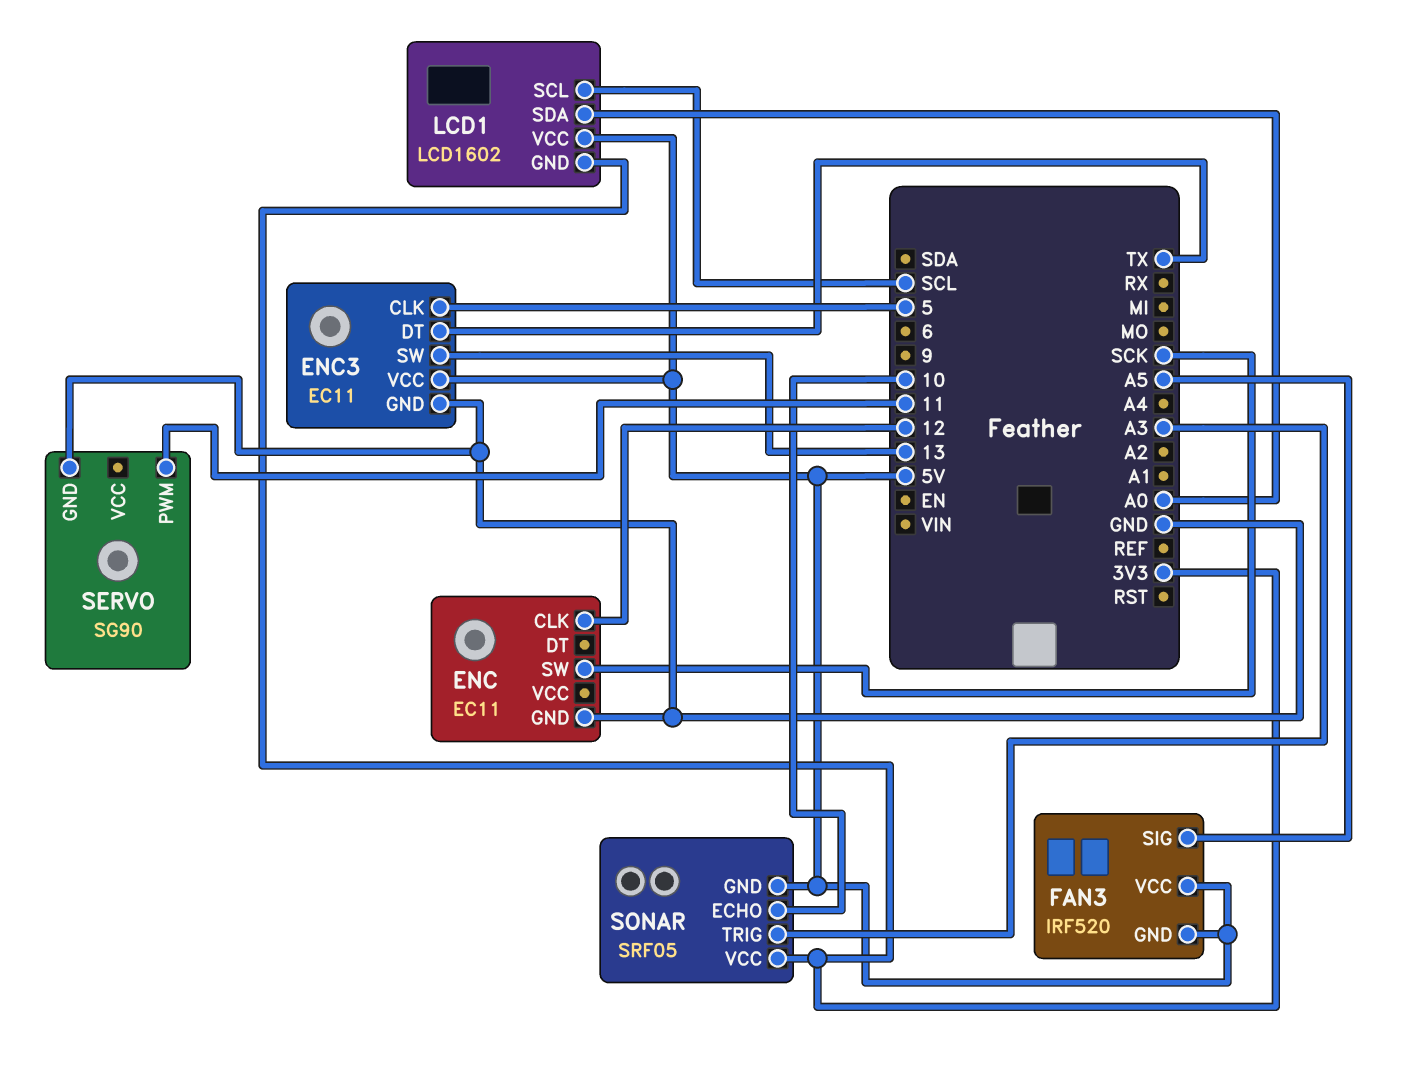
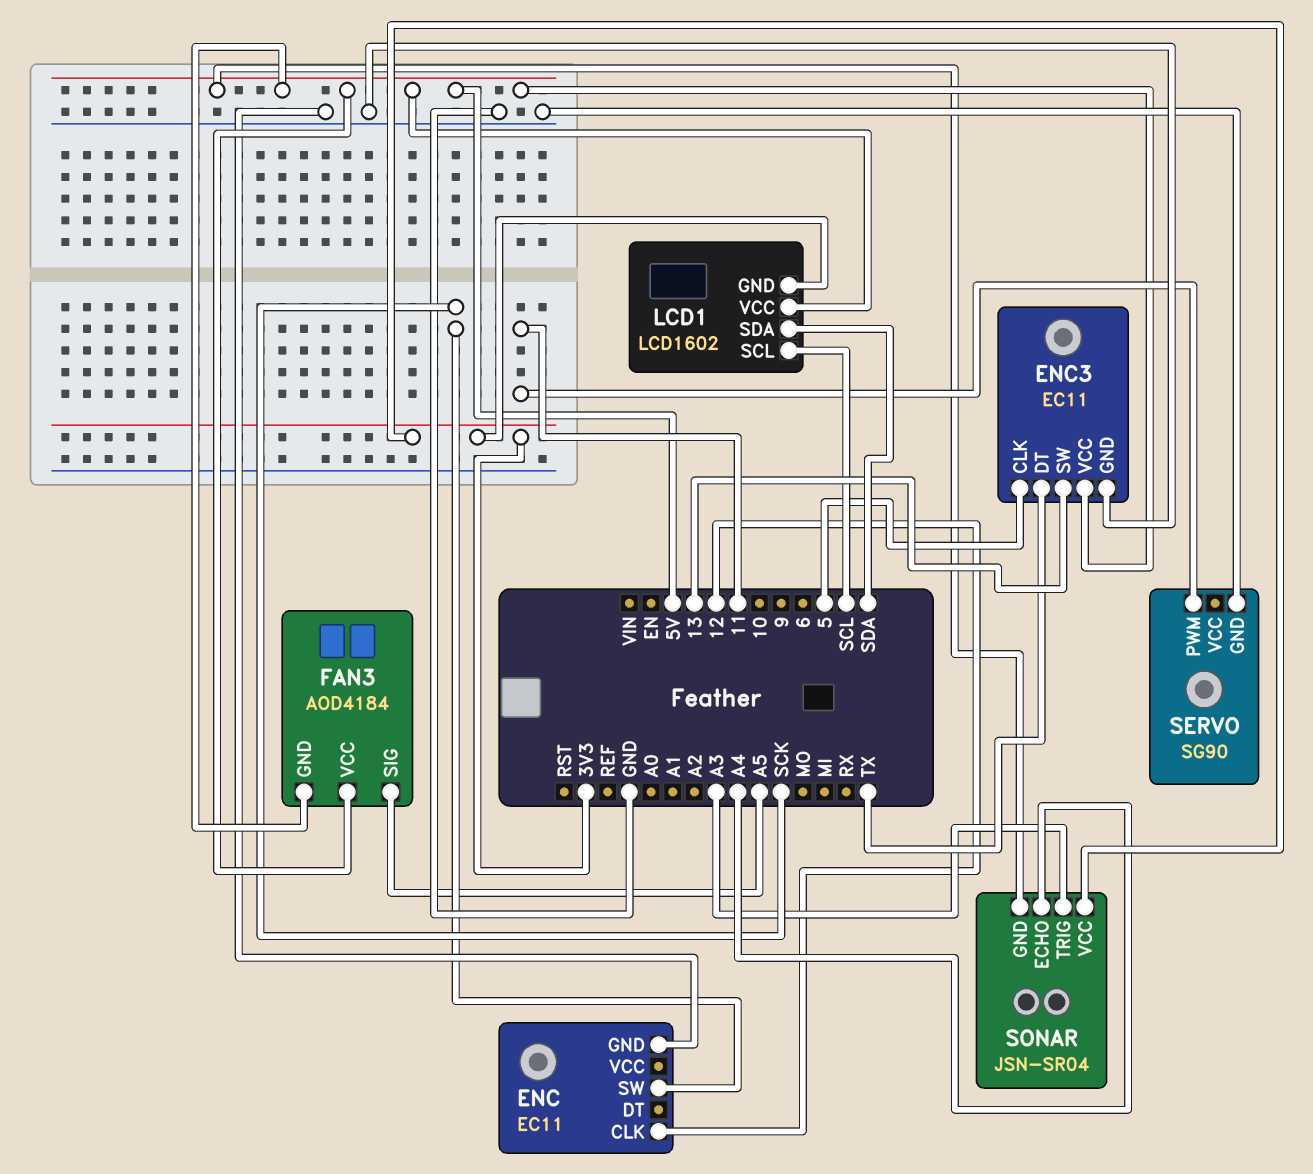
FAN3: IRF520 -> AOD4184
LCD1 pin SDA: A0 -> SDA
SONAR: SRF05 -> JSN-SR04
SONAR pin ECHO: 10 -> A4

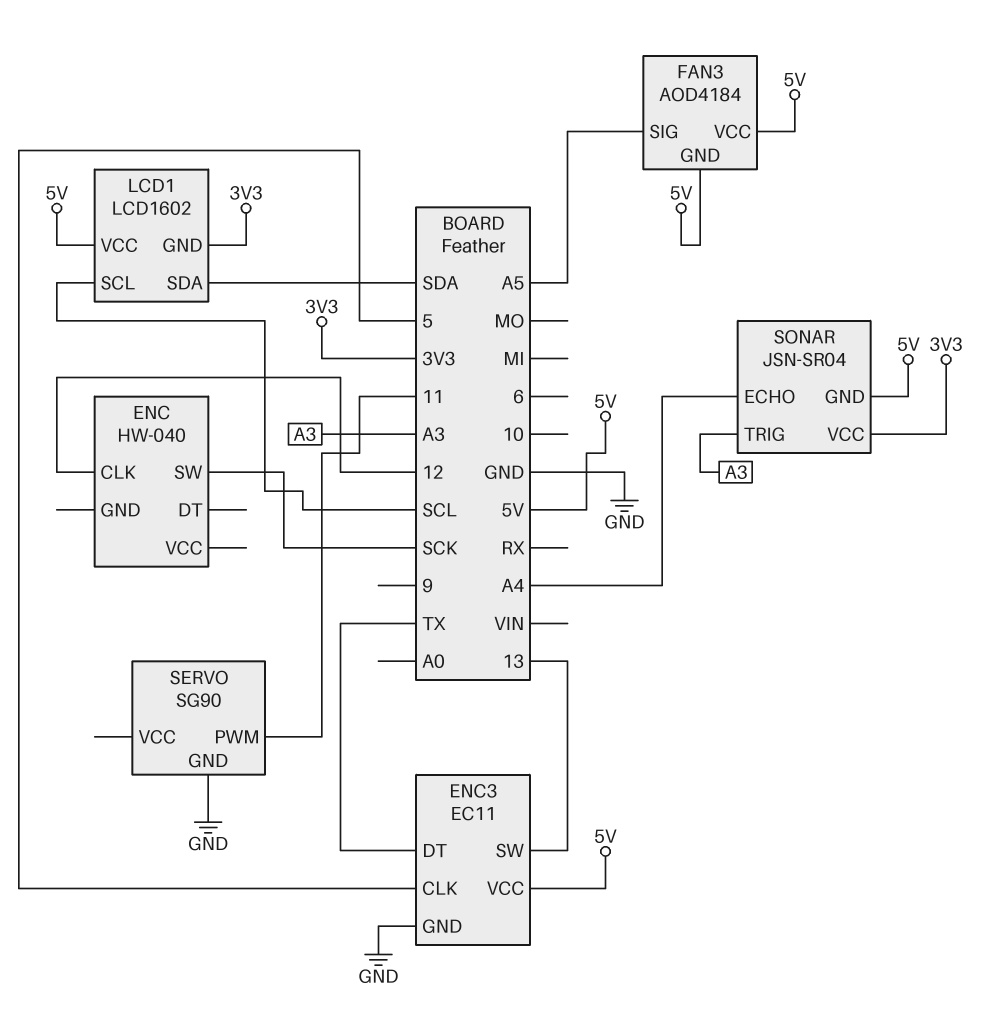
ENC: EC11 -> HW-040
ENC pin GND: GND -> none

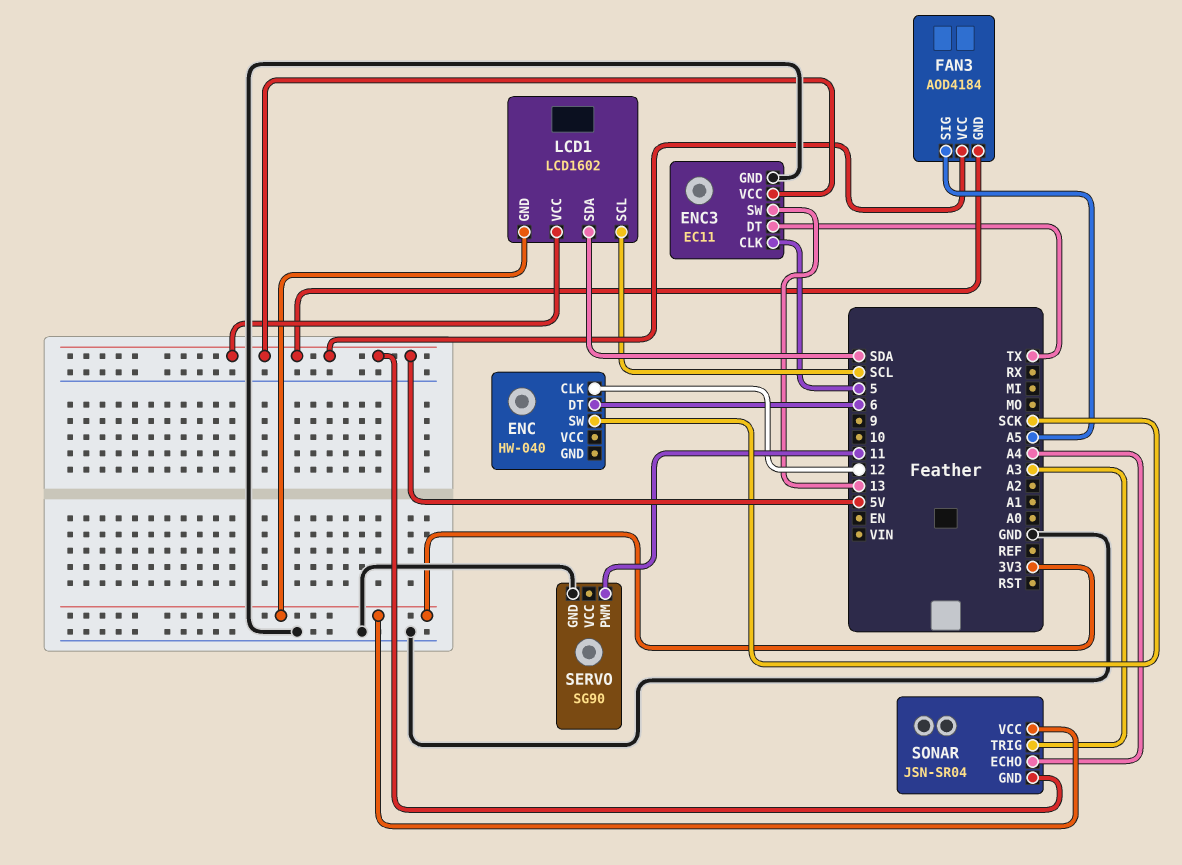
ENC pin DT: none -> 6

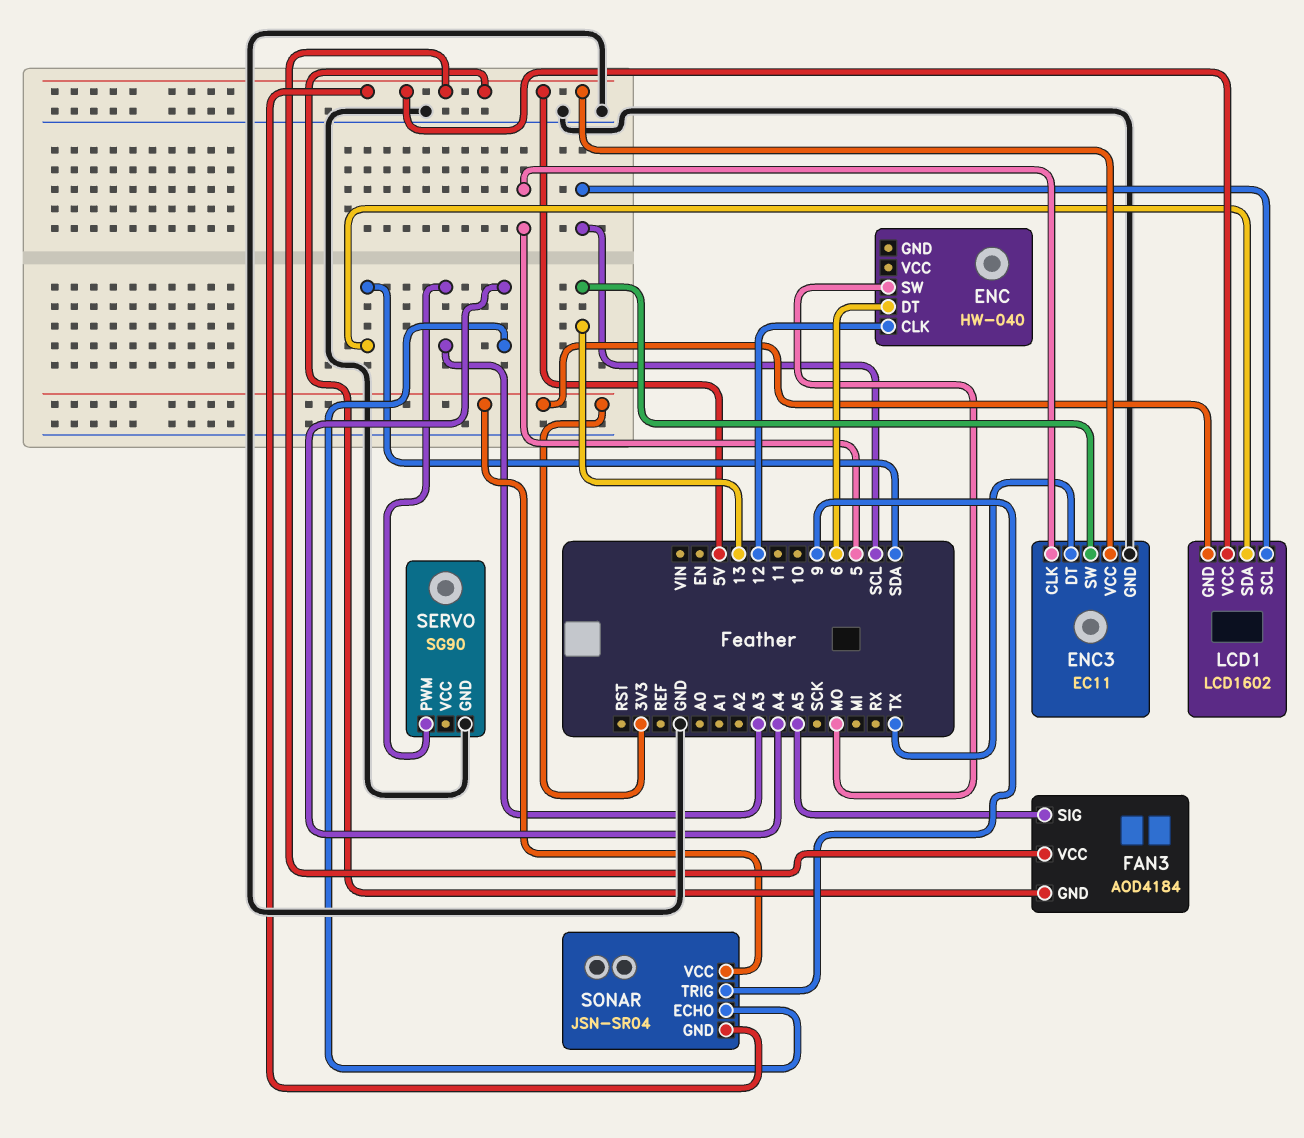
ENC pin SW: SCK -> MO
SERVO pin PWM: 11 -> A3
SONAR pin TRIG: A3 -> 9

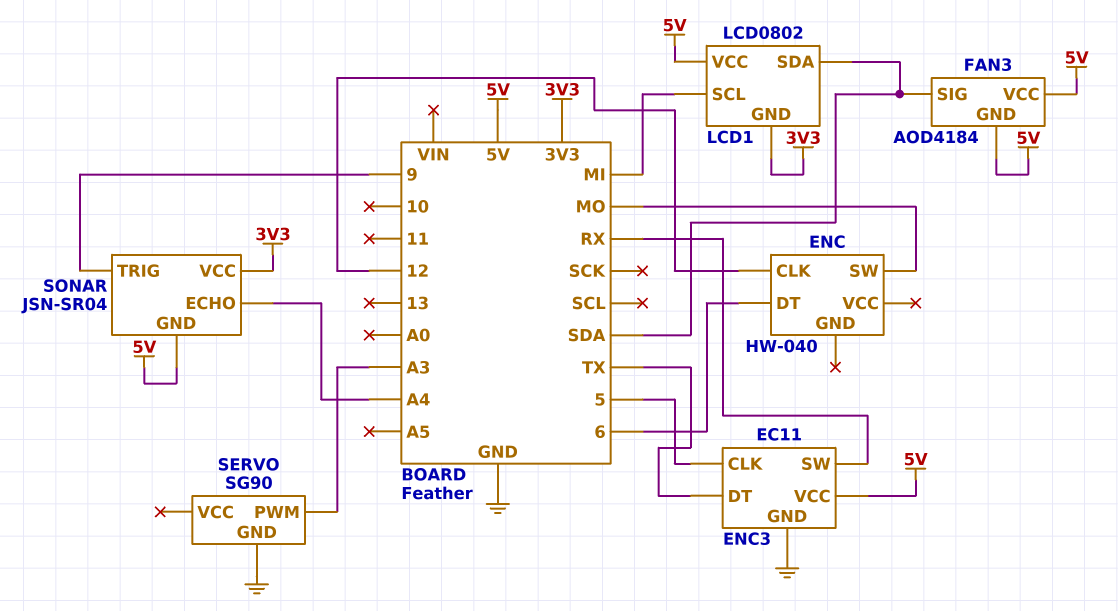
ENC3 pin SW: 13 -> RX
FAN3 pin SIG: A5 -> SDA
LCD1: LCD1602 -> LCD0802
LCD1 pin SCL: SCL -> MI

